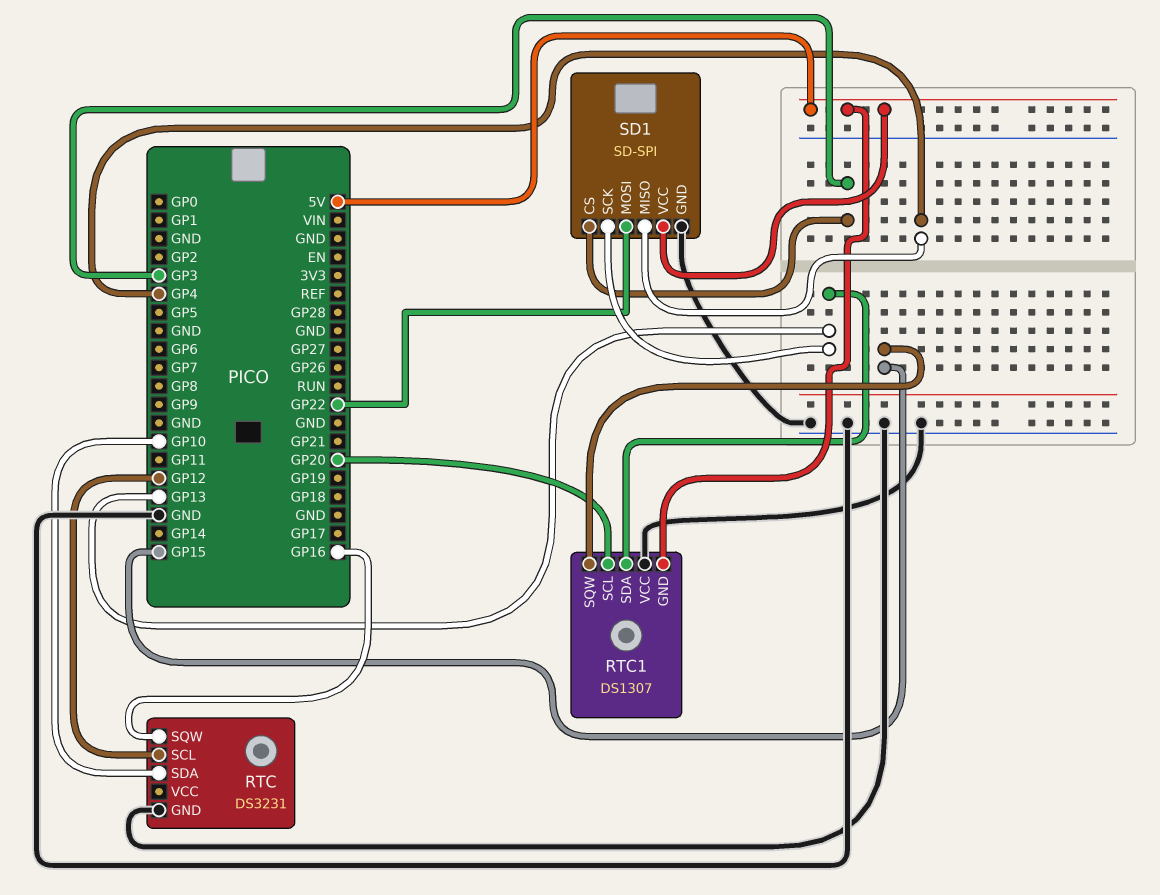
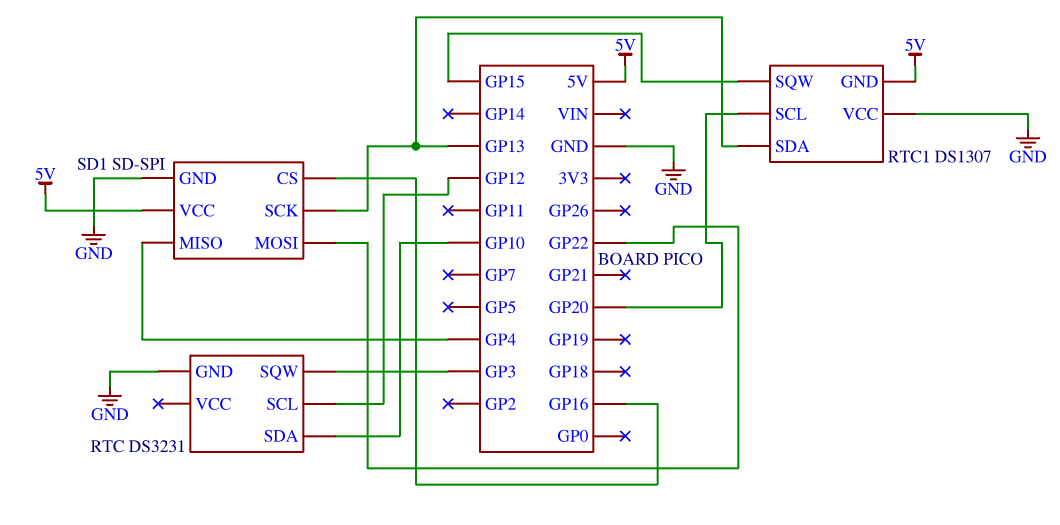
RTC pin SQW: GP16 -> GP3
SD1 pin CS: GP3 -> GP16

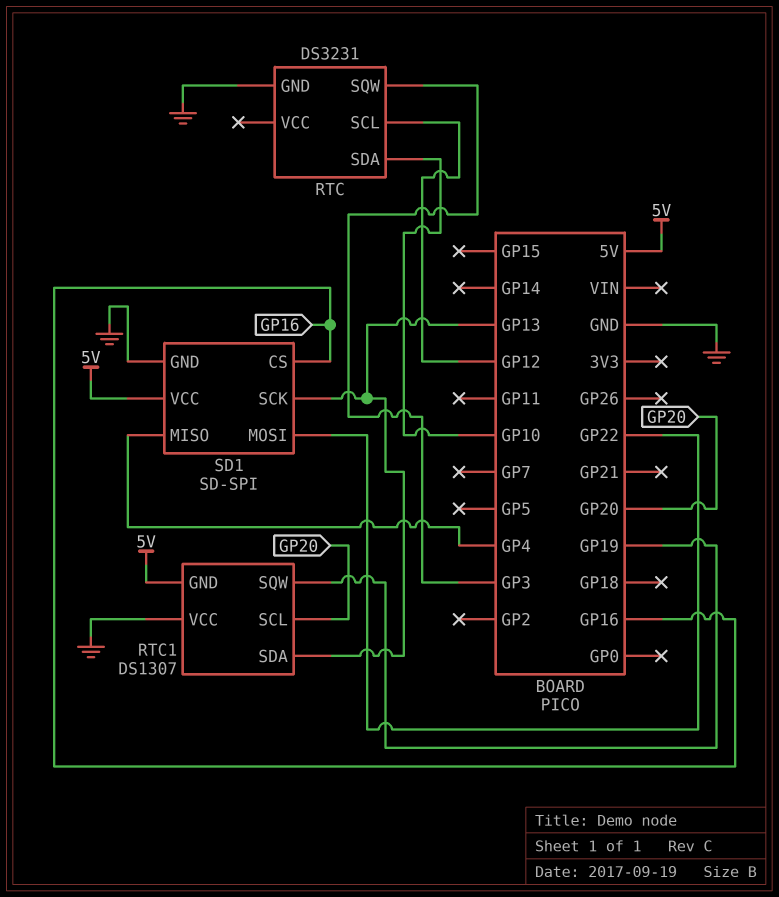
RTC1 pin SQW: GP15 -> GP19

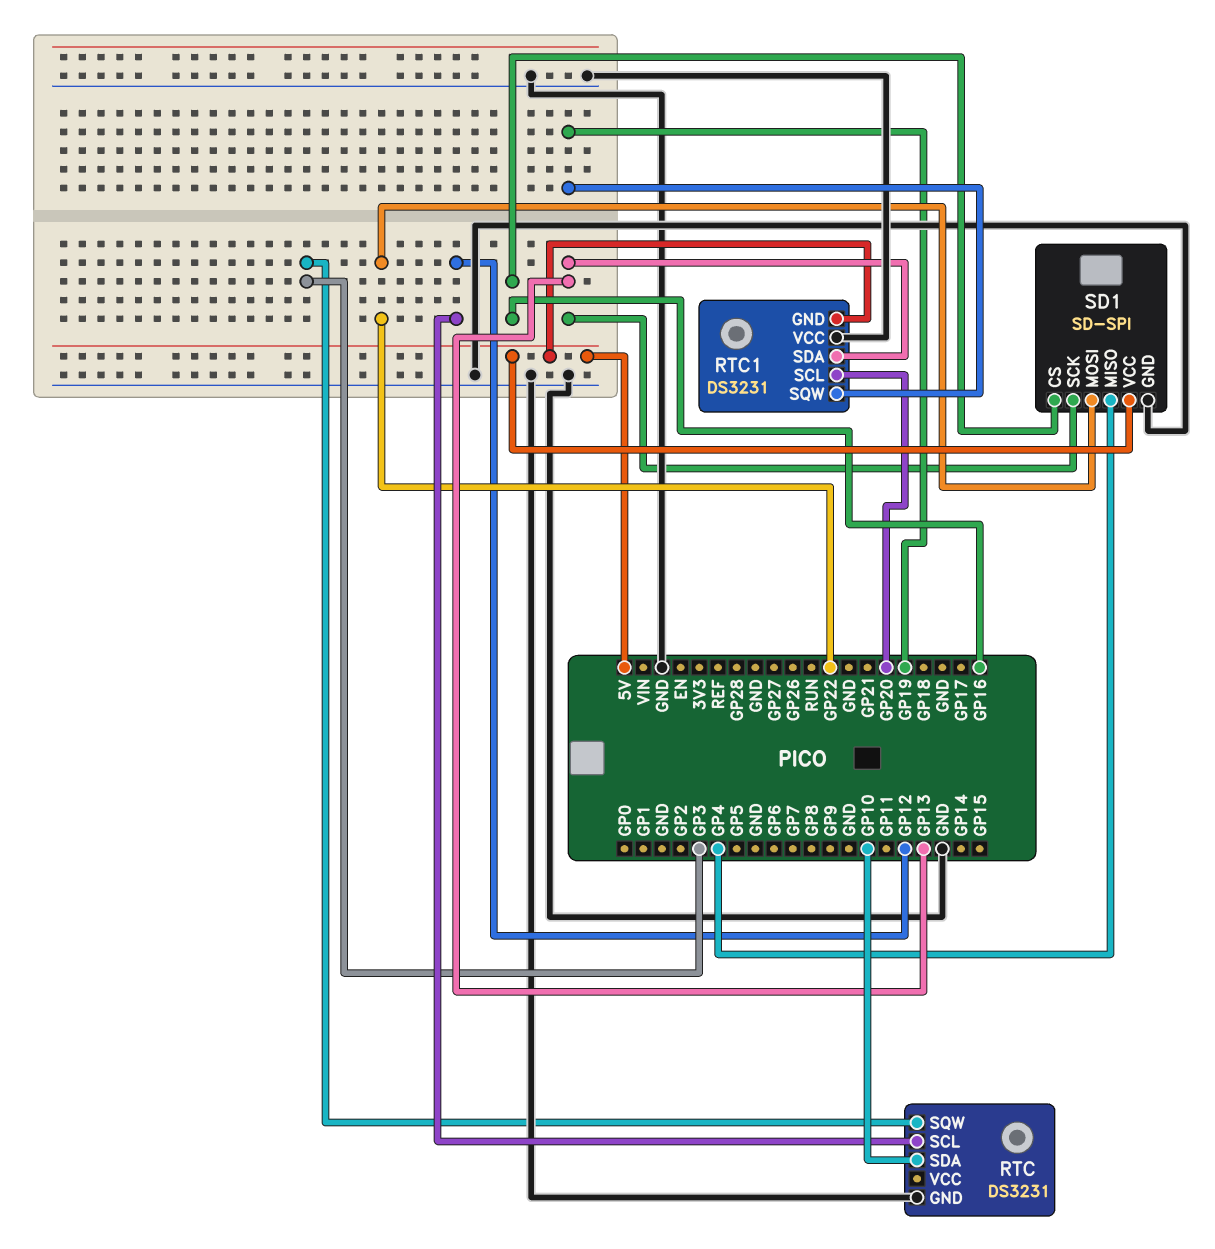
RTC1: DS1307 -> DS3231

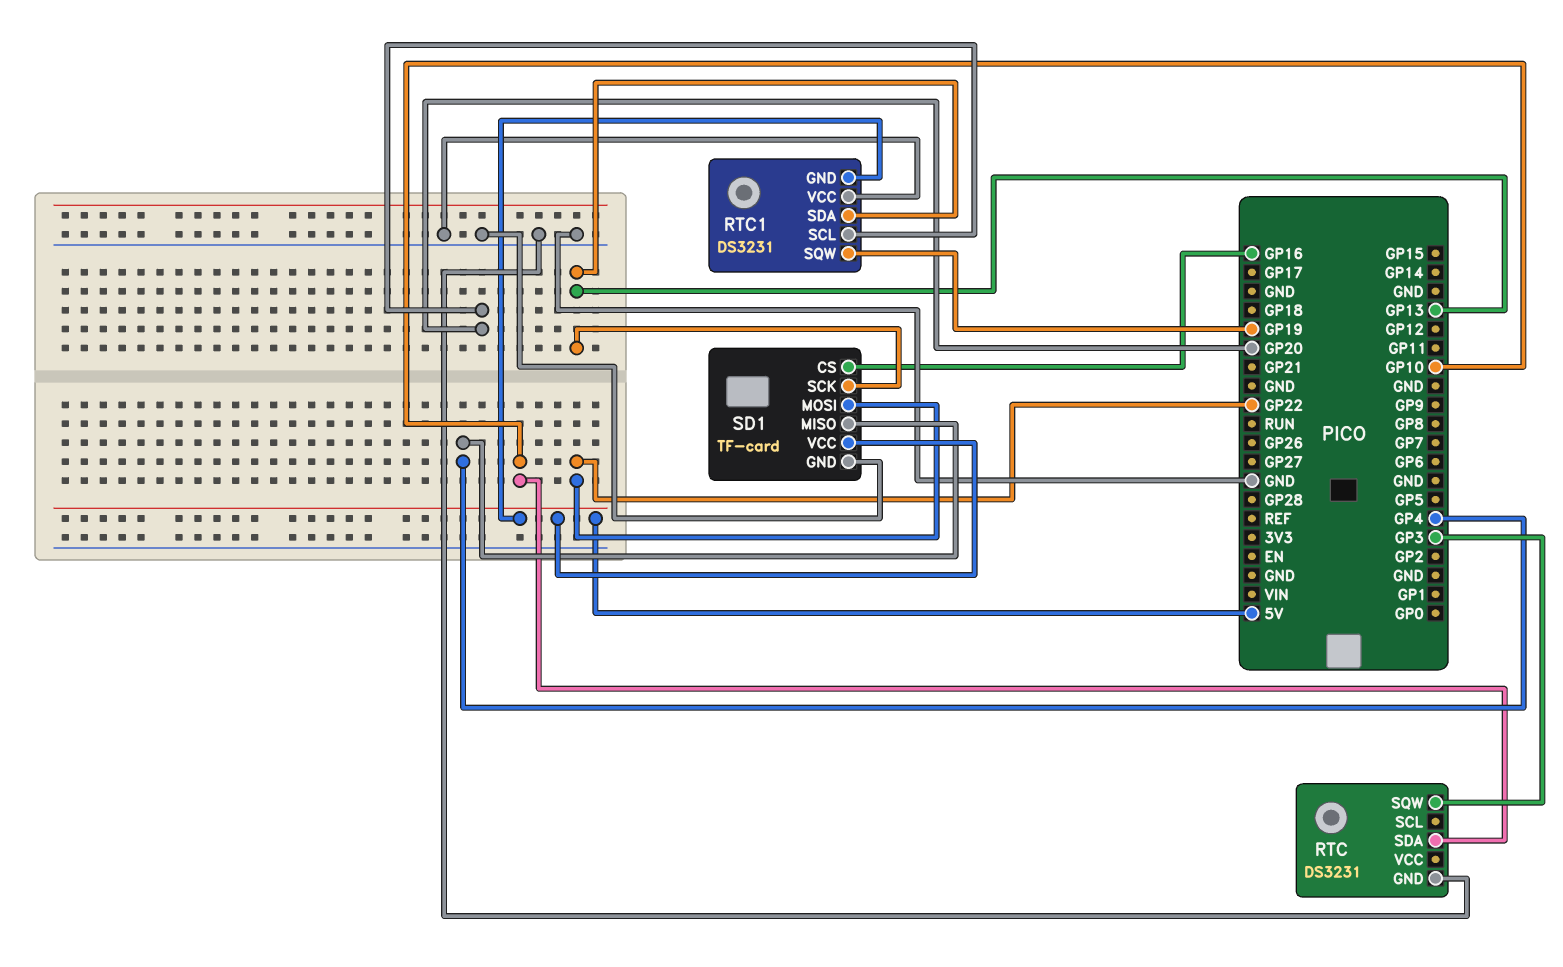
RTC pin SCL: GP12 -> none
SD1: SD-SPI -> TF-card

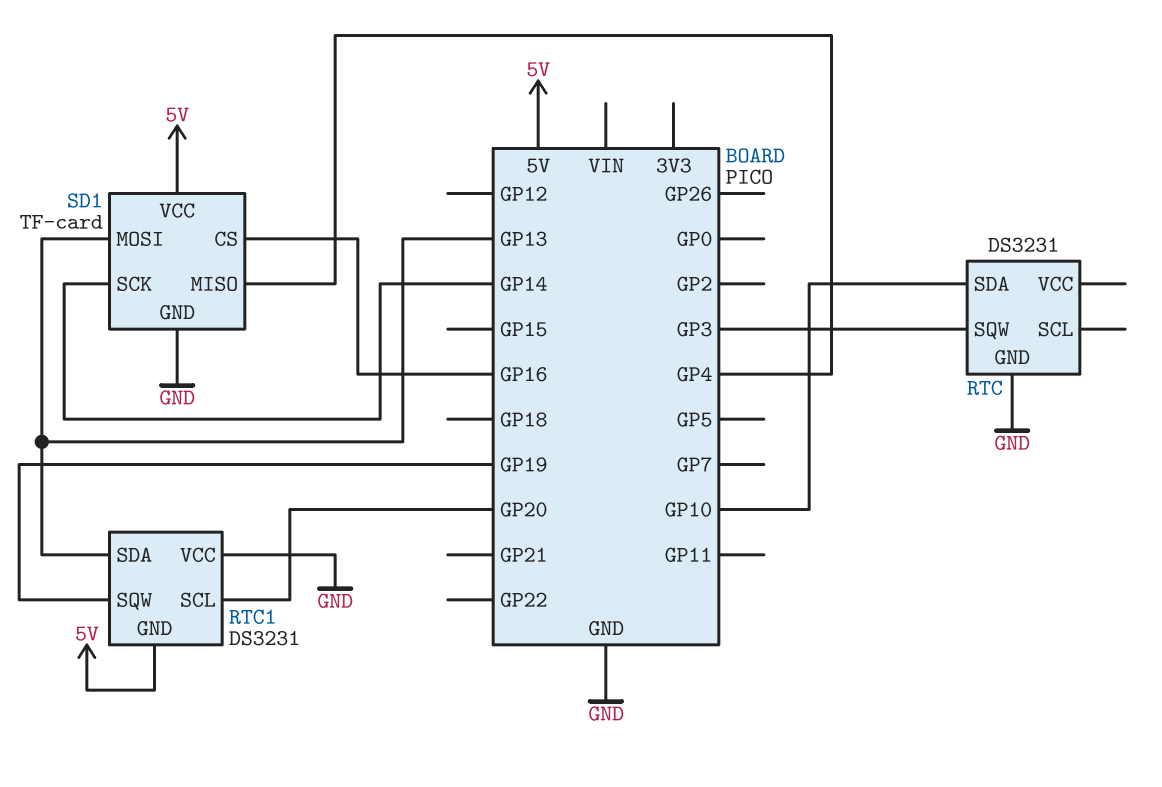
SD1 pin MOSI: GP22 -> GP13
SD1 pin SCK: GP13 -> GP14

